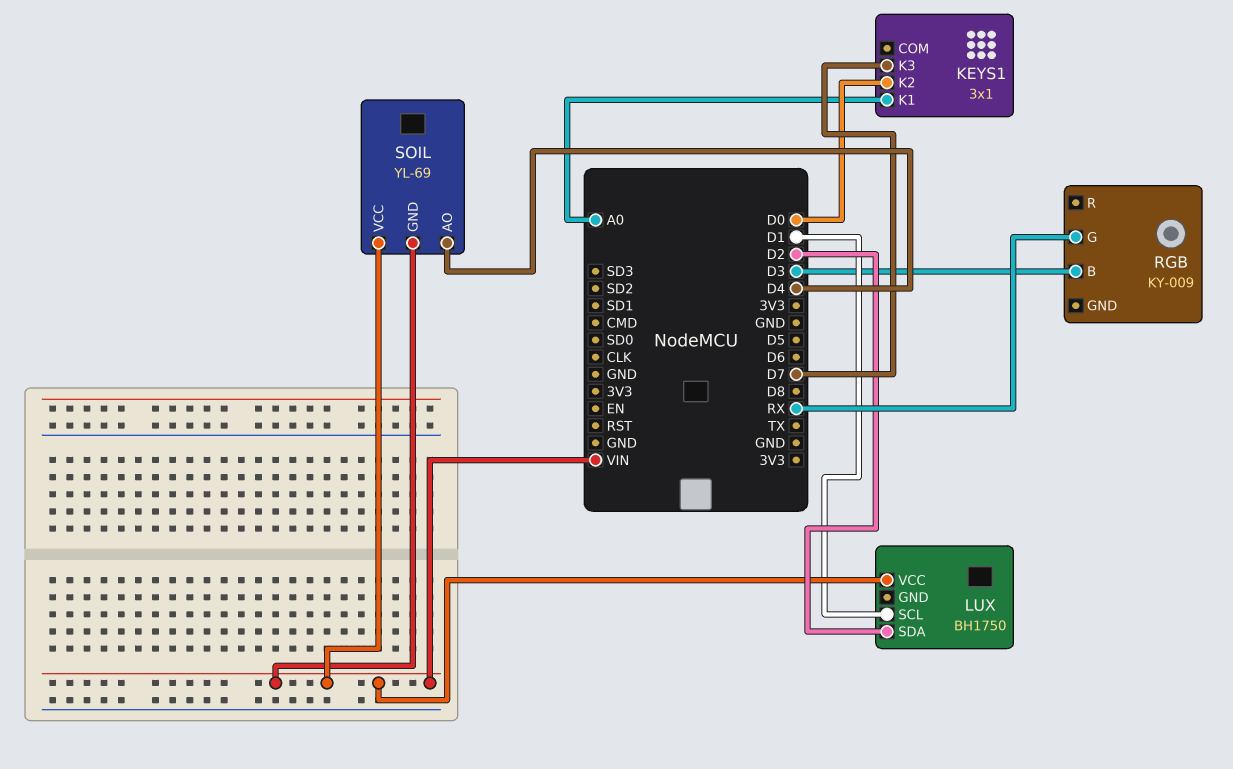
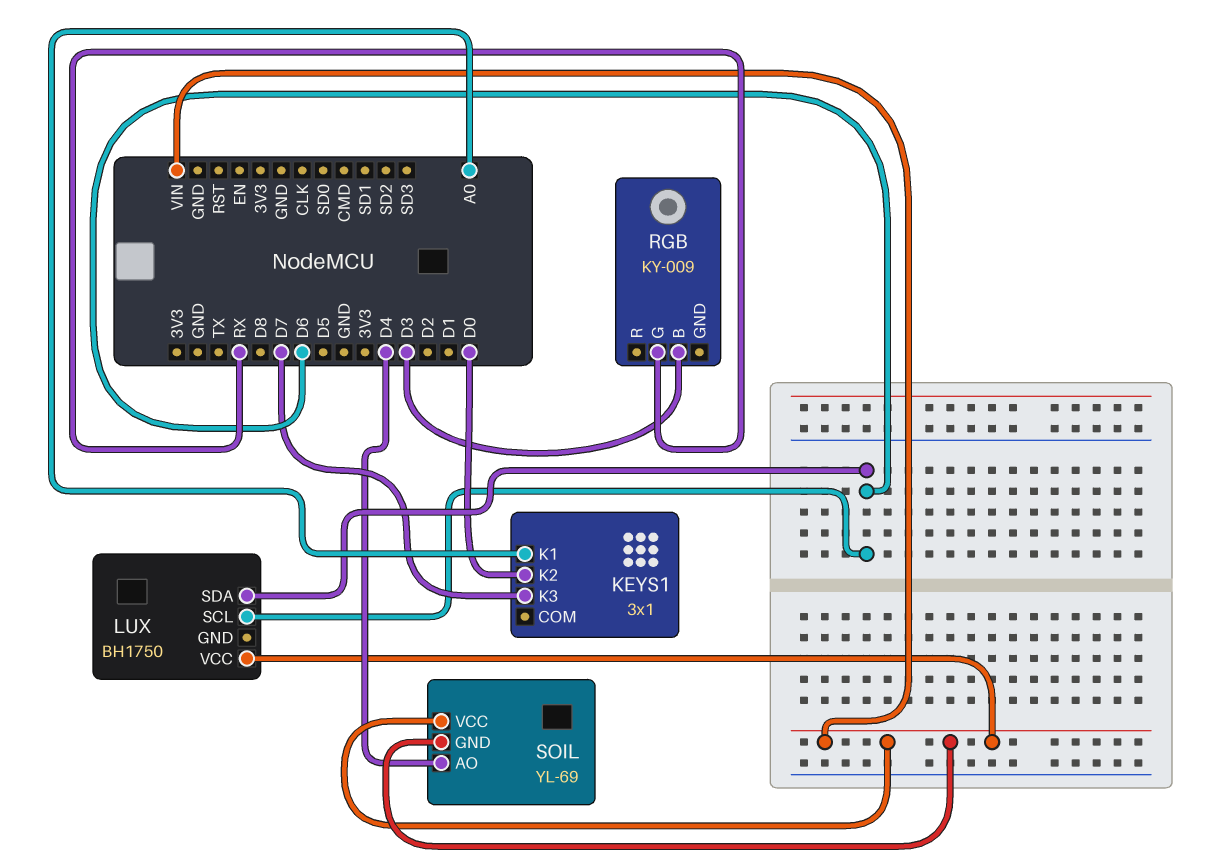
LUX pin SCL: D1 -> D6
LUX pin SDA: D2 -> D6

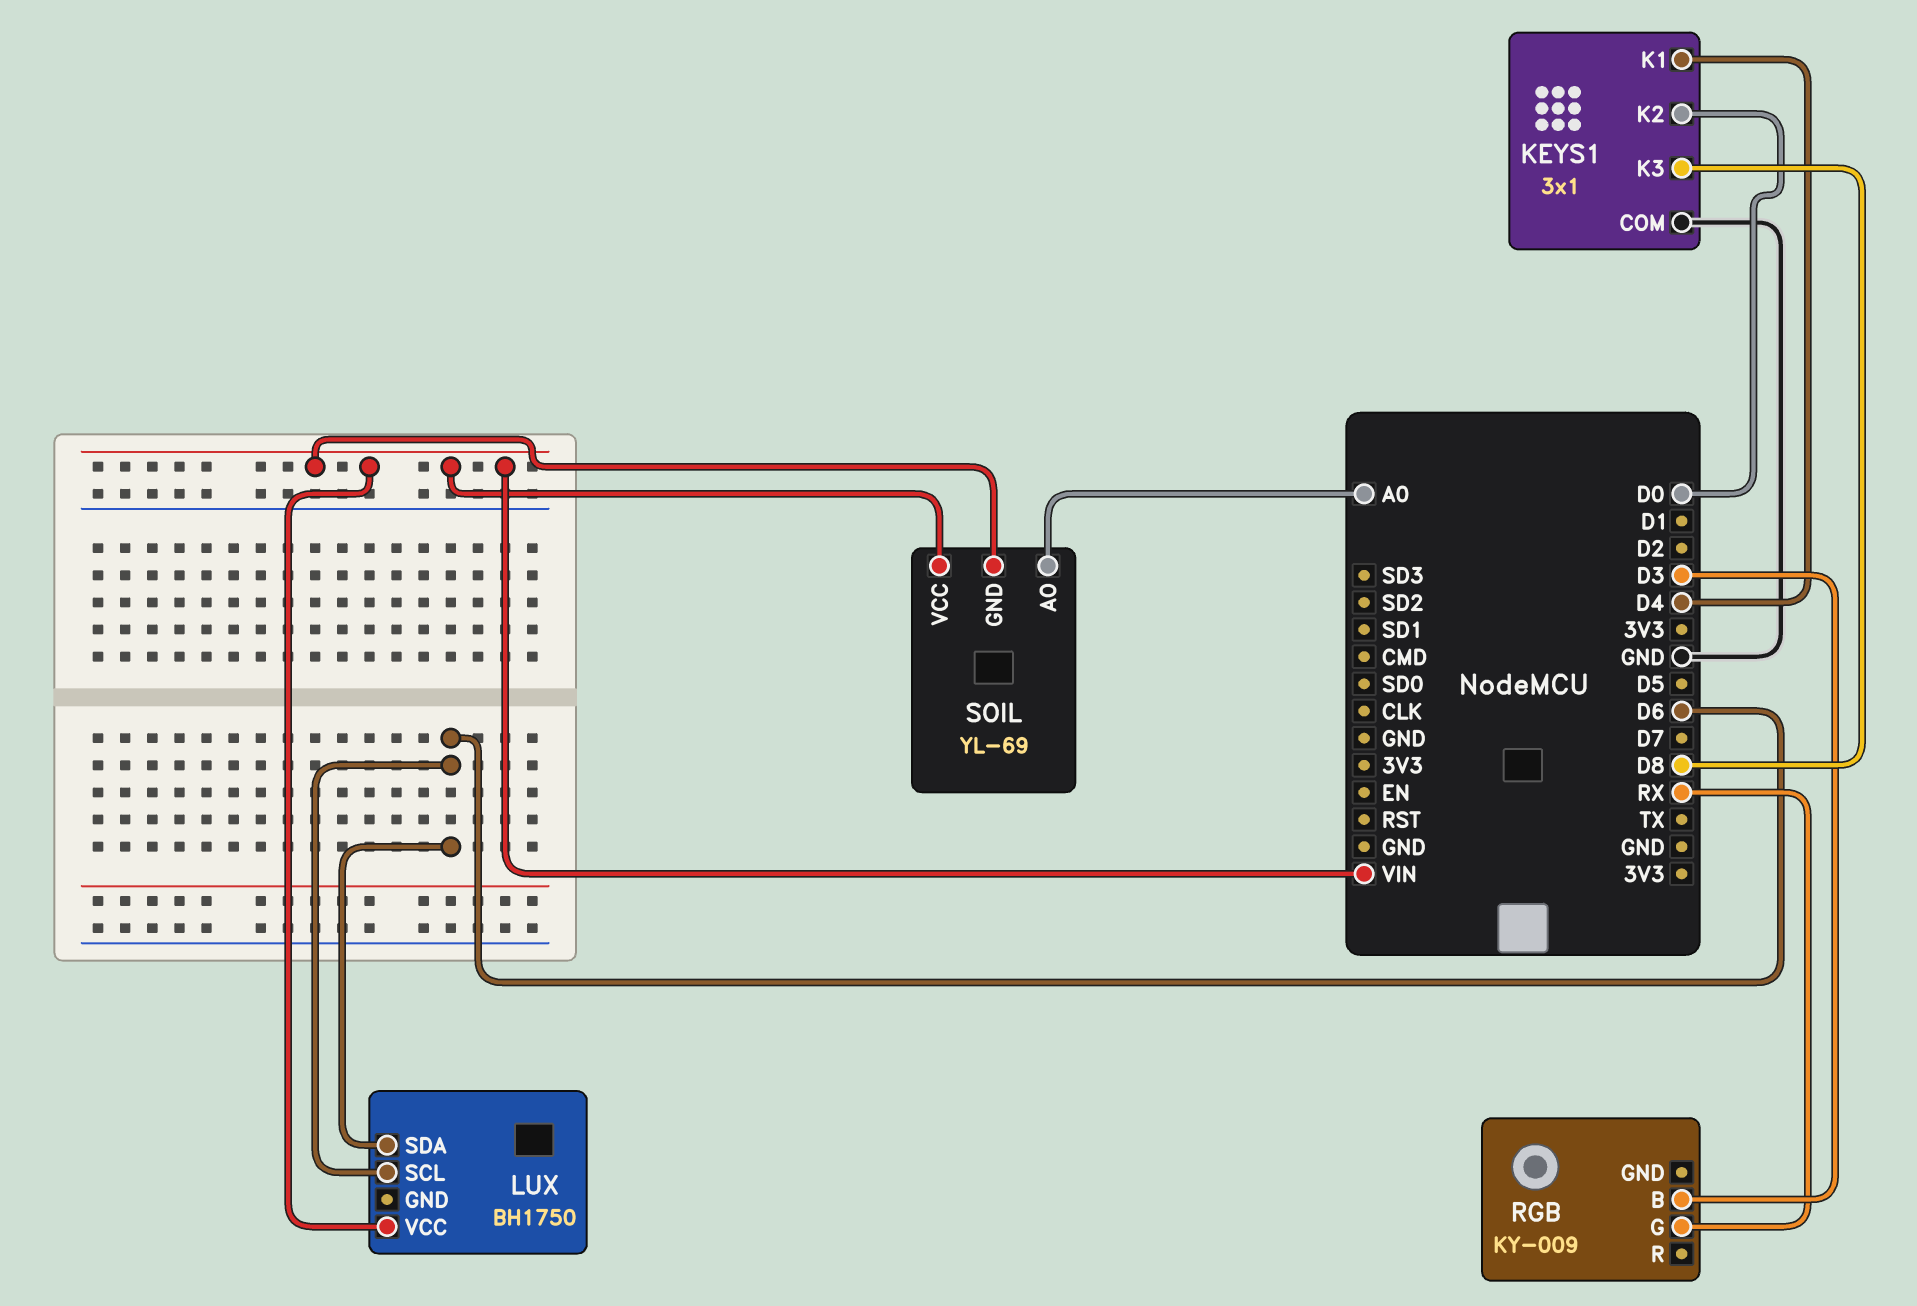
KEYS1 pin COM: none -> GND
KEYS1 pin K1: A0 -> D4
KEYS1 pin K3: D7 -> D8
SOIL pin AO: D4 -> A0

